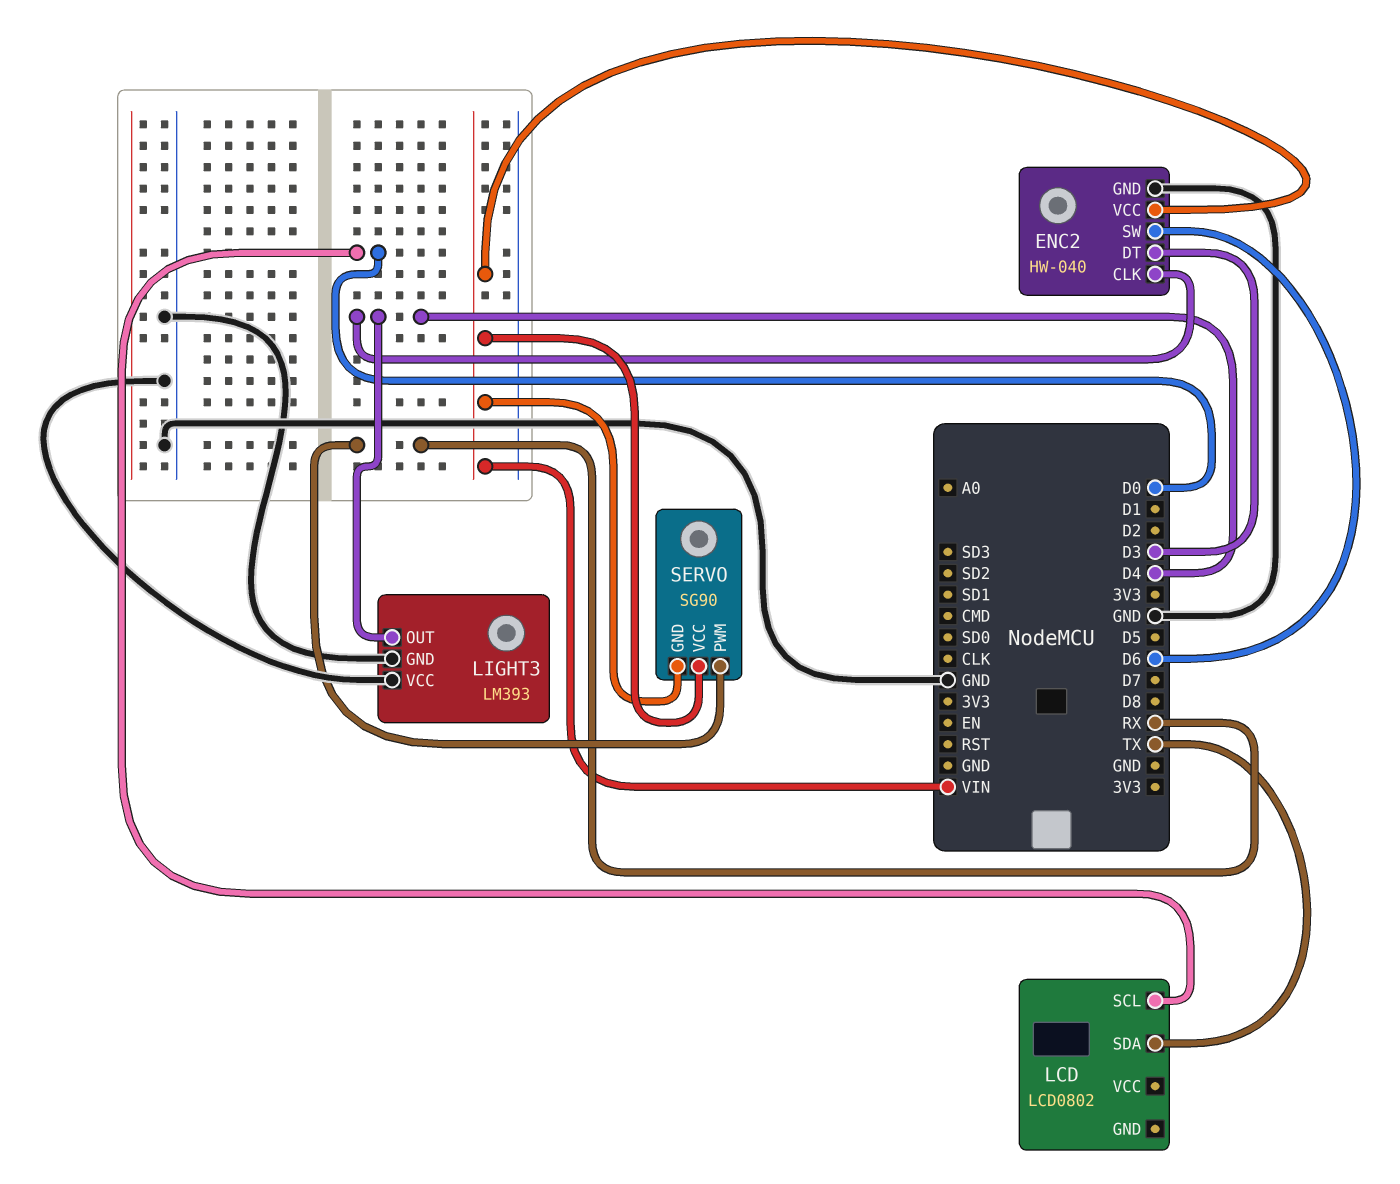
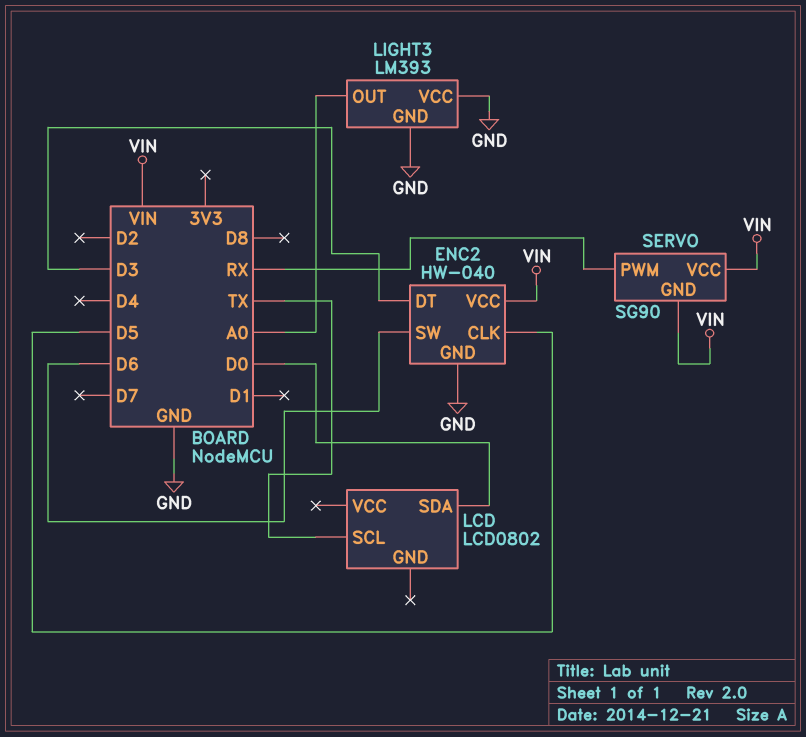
ENC2 pin CLK: D4 -> D5
LCD pin SCL: D0 -> TX
LCD pin SDA: TX -> D0
LIGHT3 pin OUT: D4 -> A0

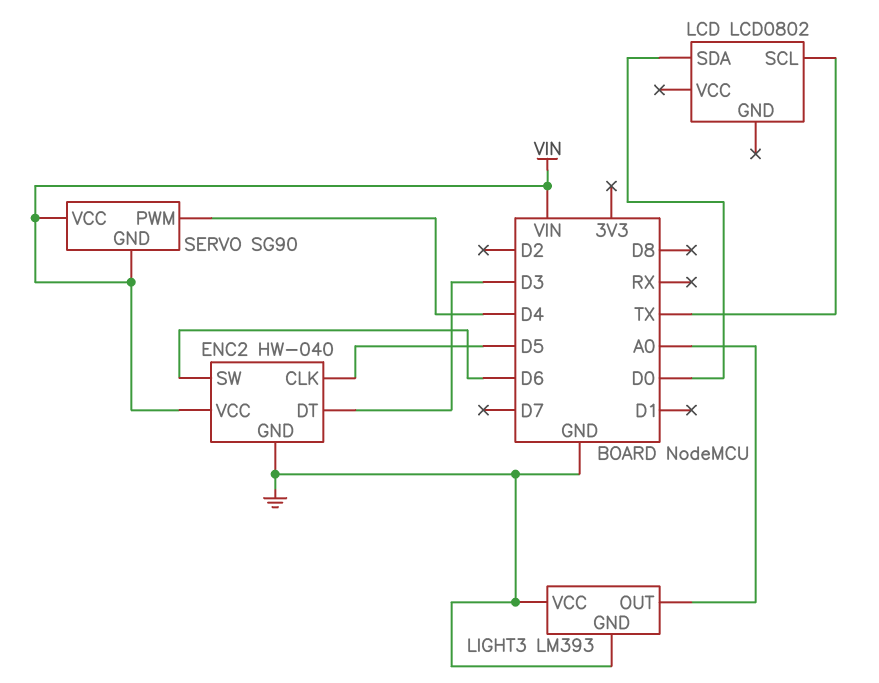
SERVO pin PWM: RX -> D4

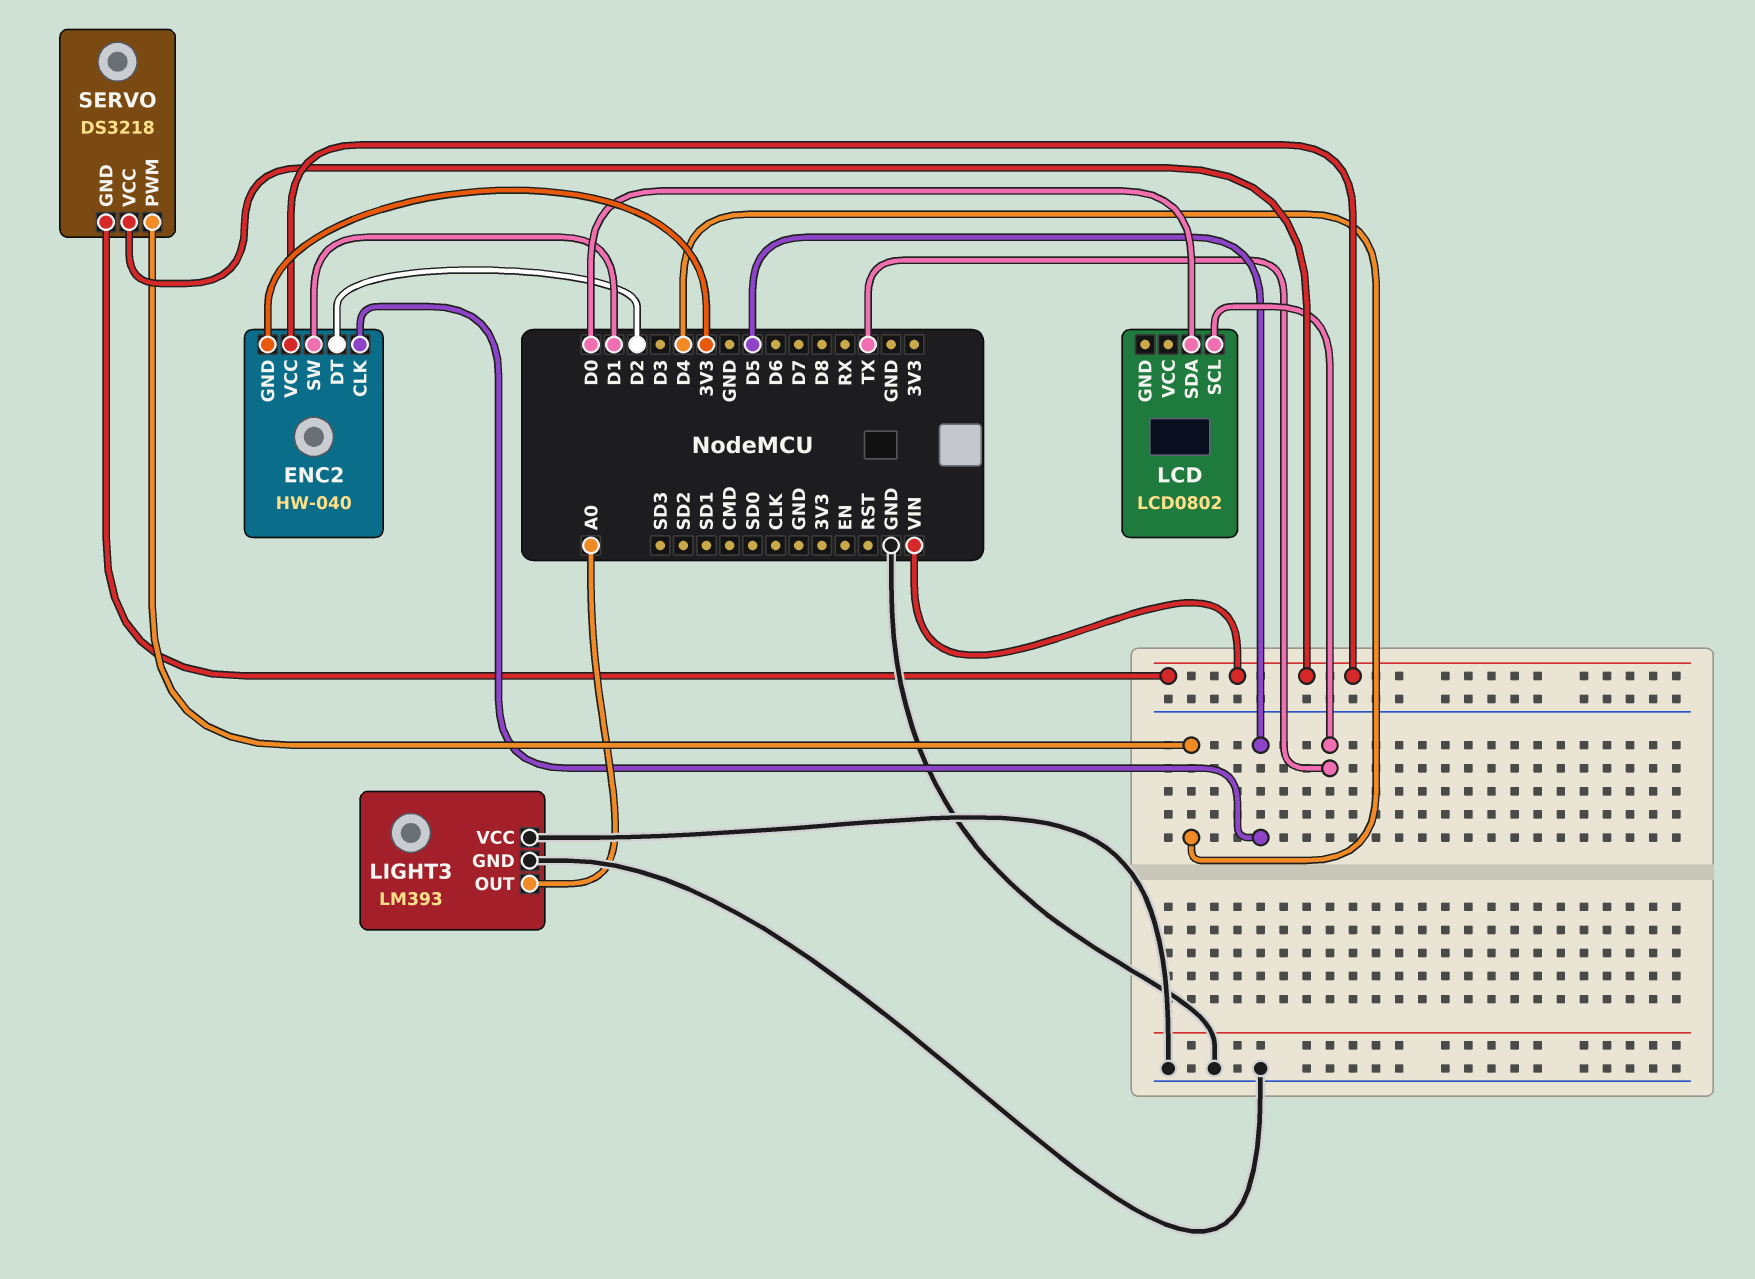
ENC2 pin DT: D3 -> D2
ENC2 pin GND: GND -> 3V3
ENC2 pin SW: D6 -> D1
SERVO: SG90 -> DS3218

